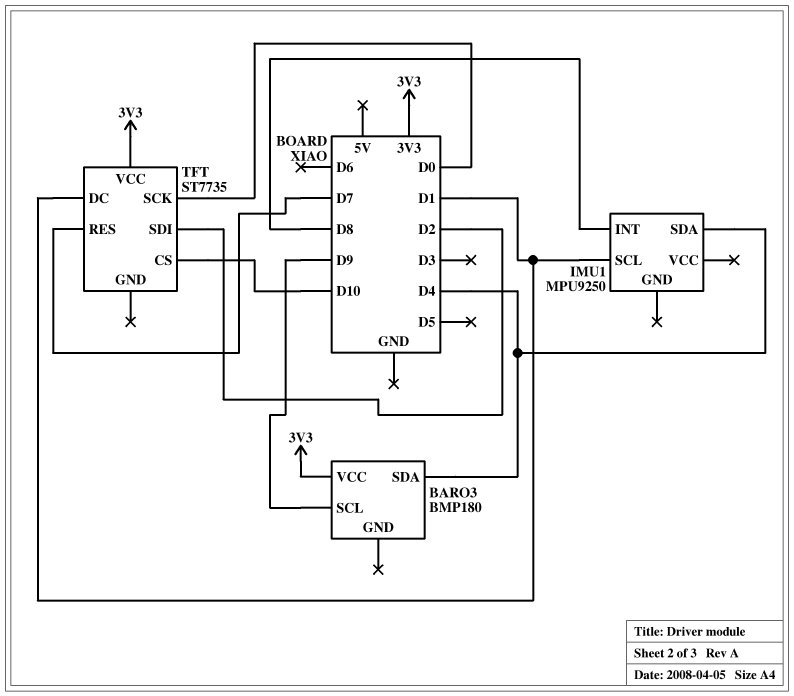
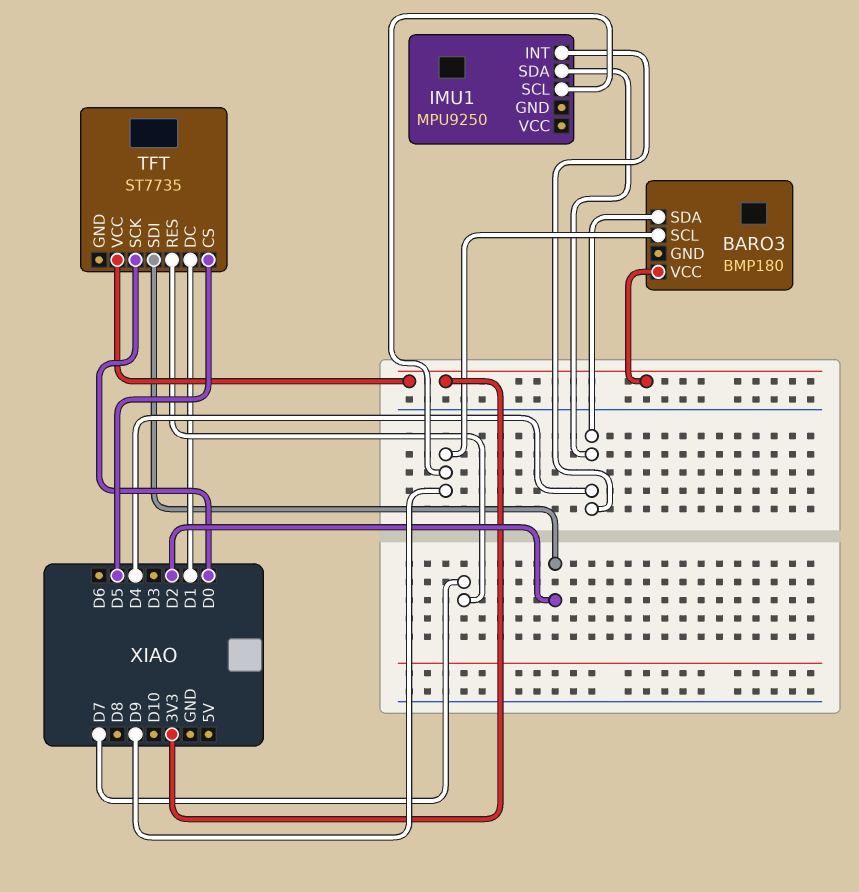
IMU1 pin INT: D8 -> D4
IMU1 pin SCL: D1 -> D9
TFT pin CS: D10 -> D5

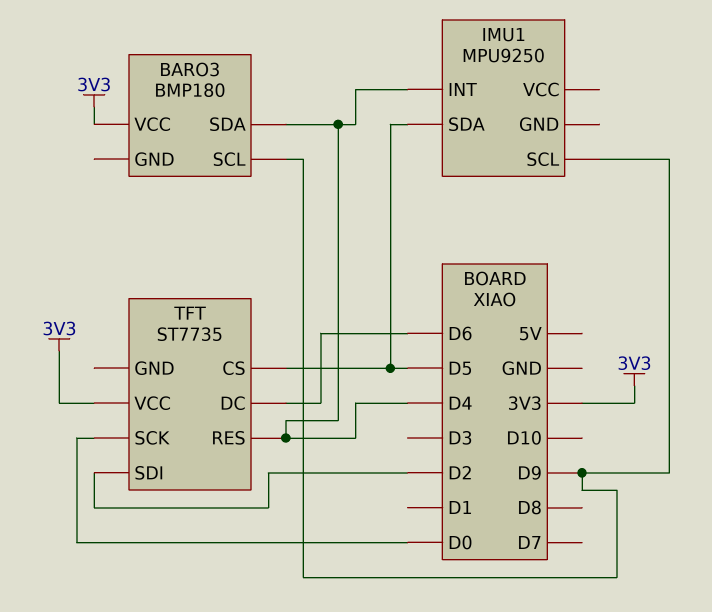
IMU1 pin SDA: D4 -> D5
TFT pin DC: D1 -> D6
TFT pin RES: D7 -> D4

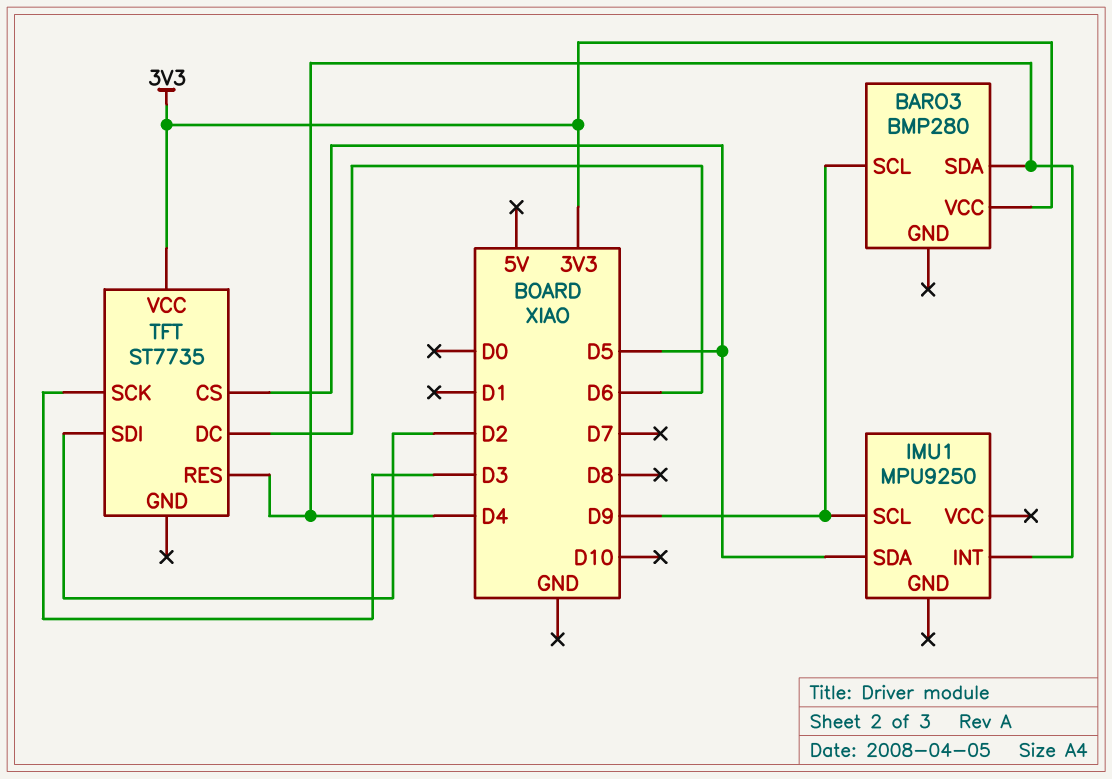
BARO3: BMP180 -> BMP280
TFT pin SCK: D0 -> D3

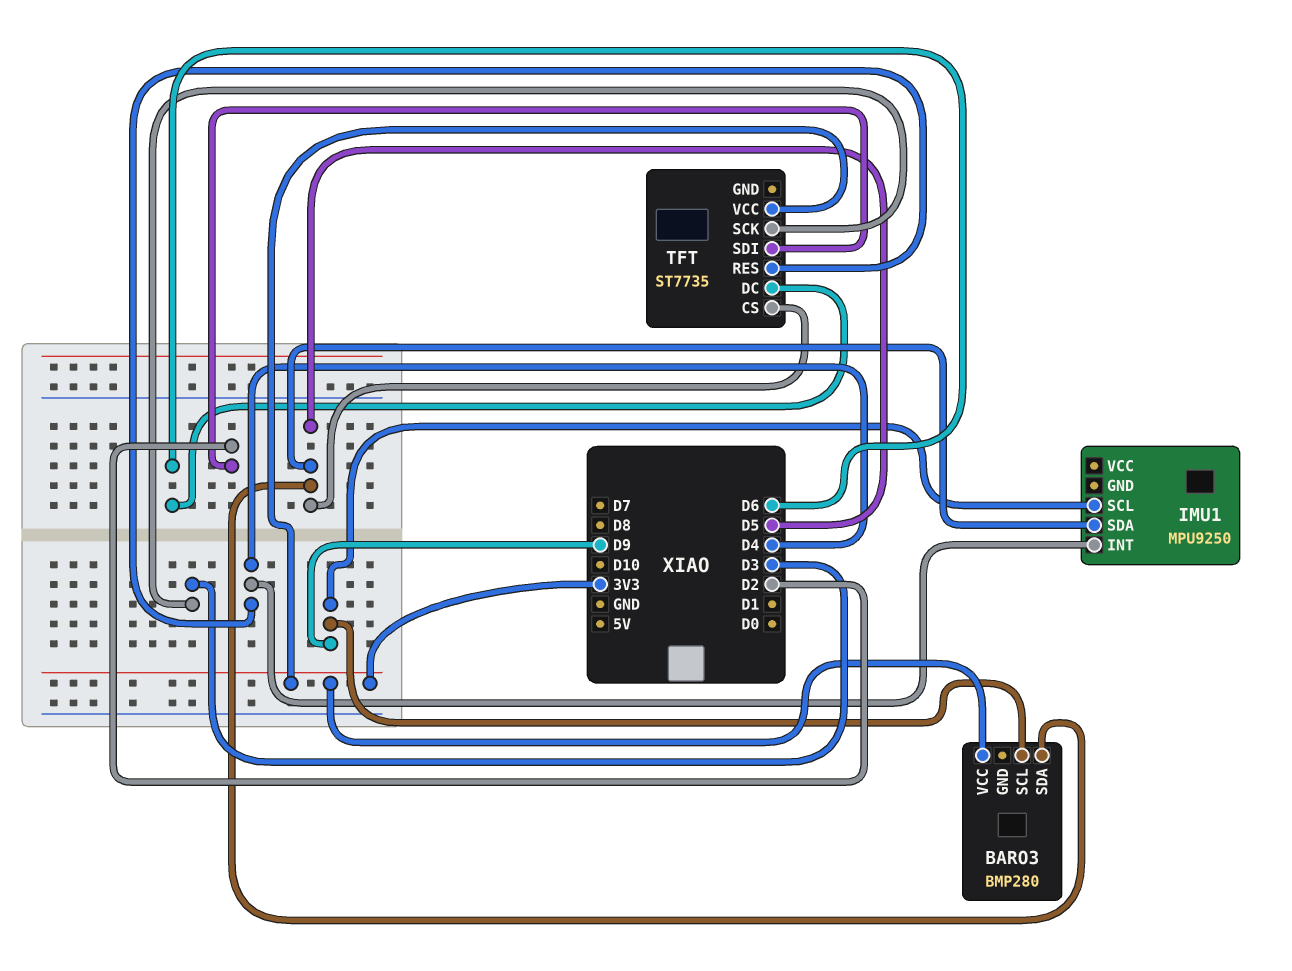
BARO3 pin SDA: D4 -> D5

